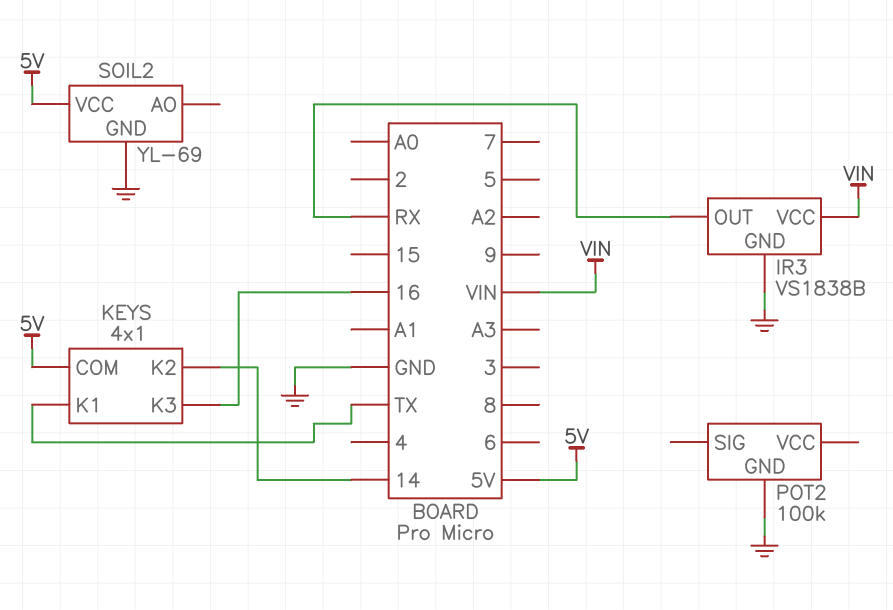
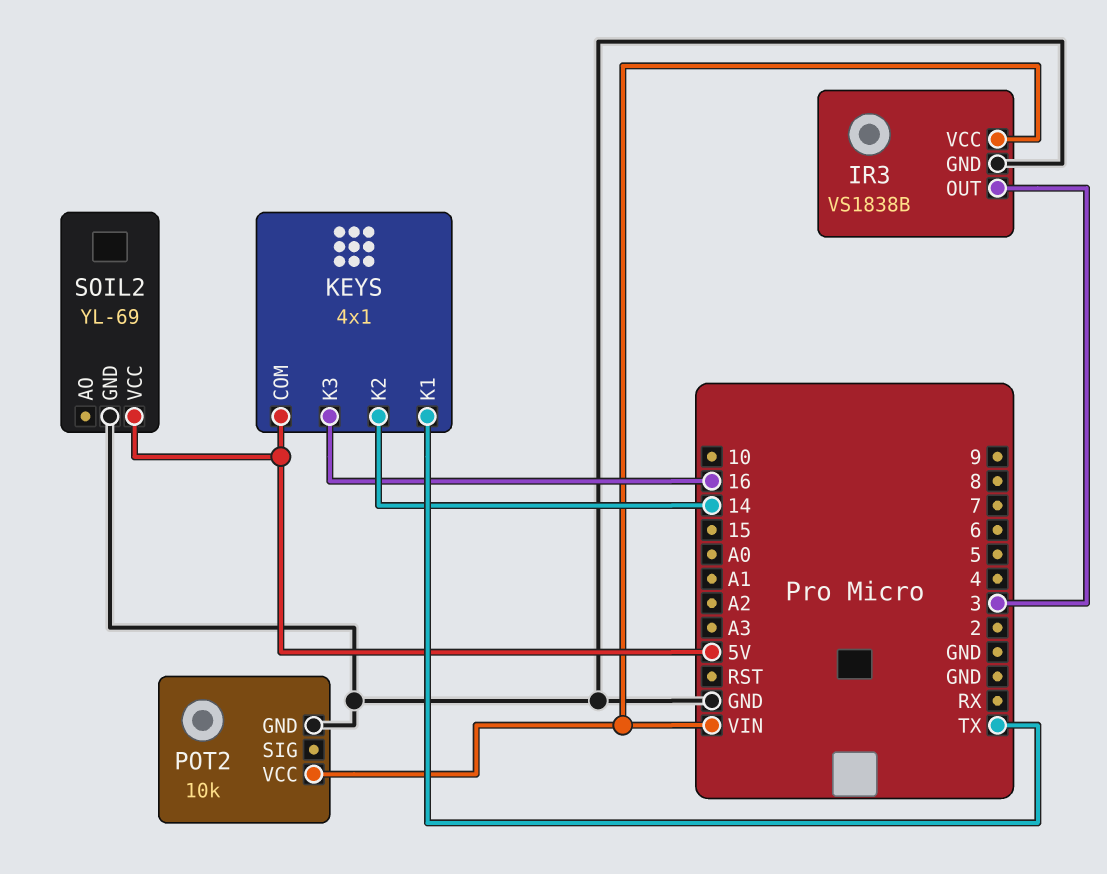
IR3 pin OUT: RX -> 3
POT2: 100k -> 10k
POT2 pin VCC: none -> VIN

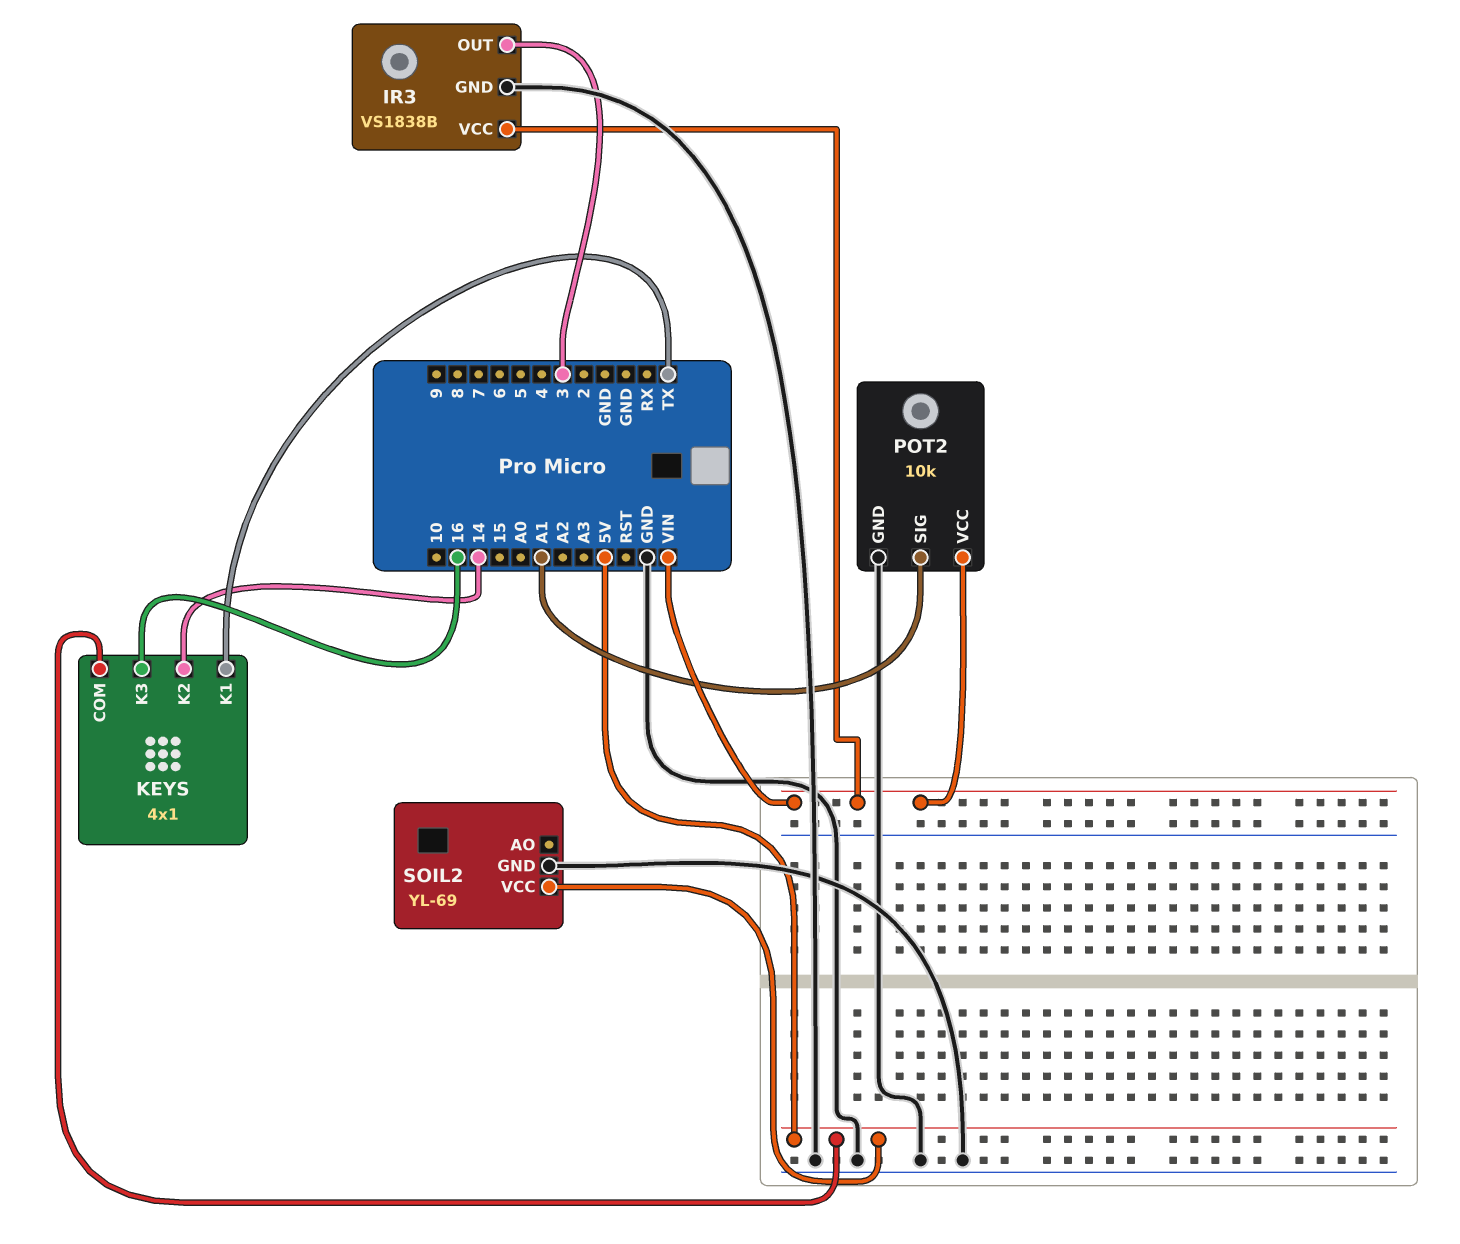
POT2 pin SIG: none -> A1

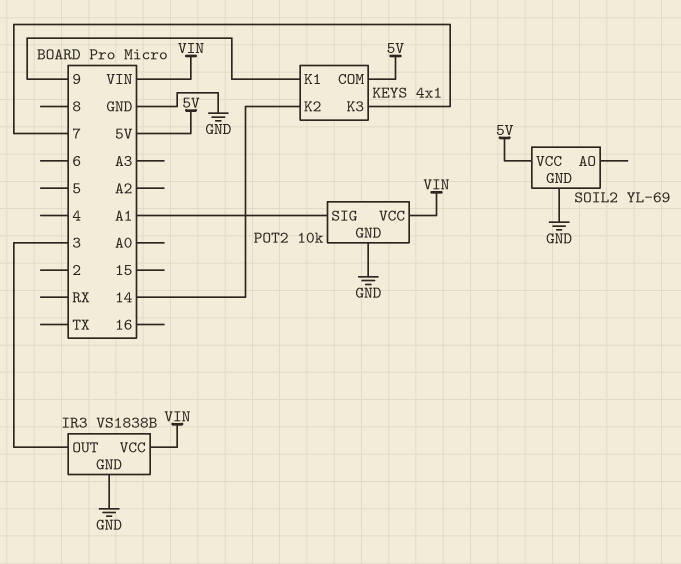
KEYS pin K1: TX -> 9
KEYS pin K3: 16 -> 7

